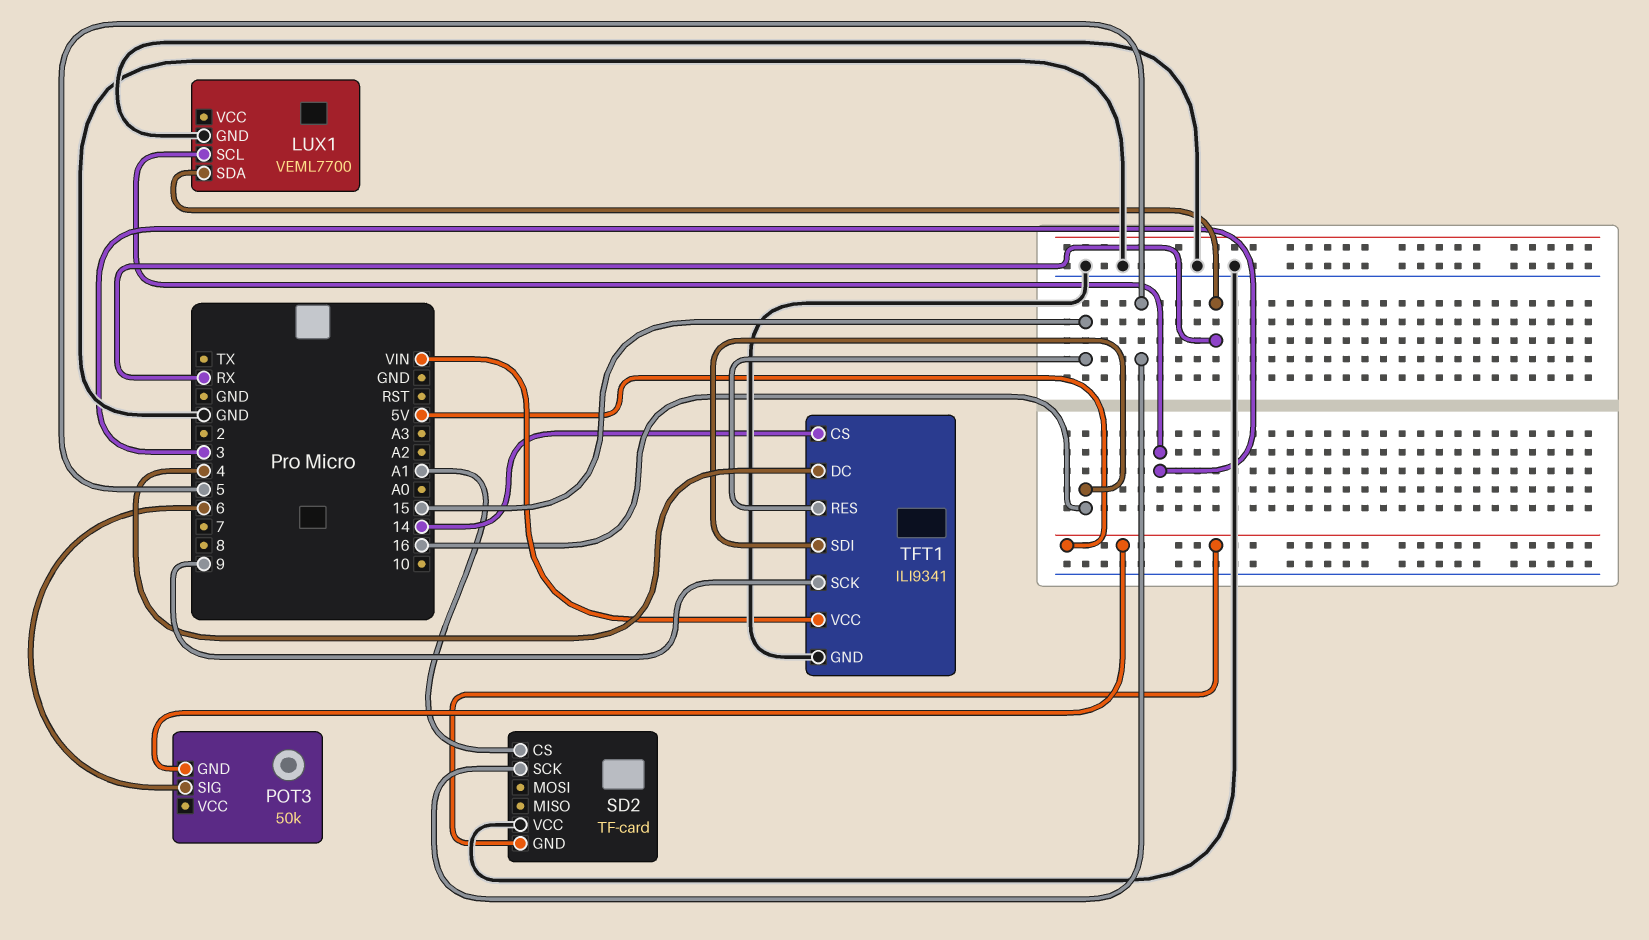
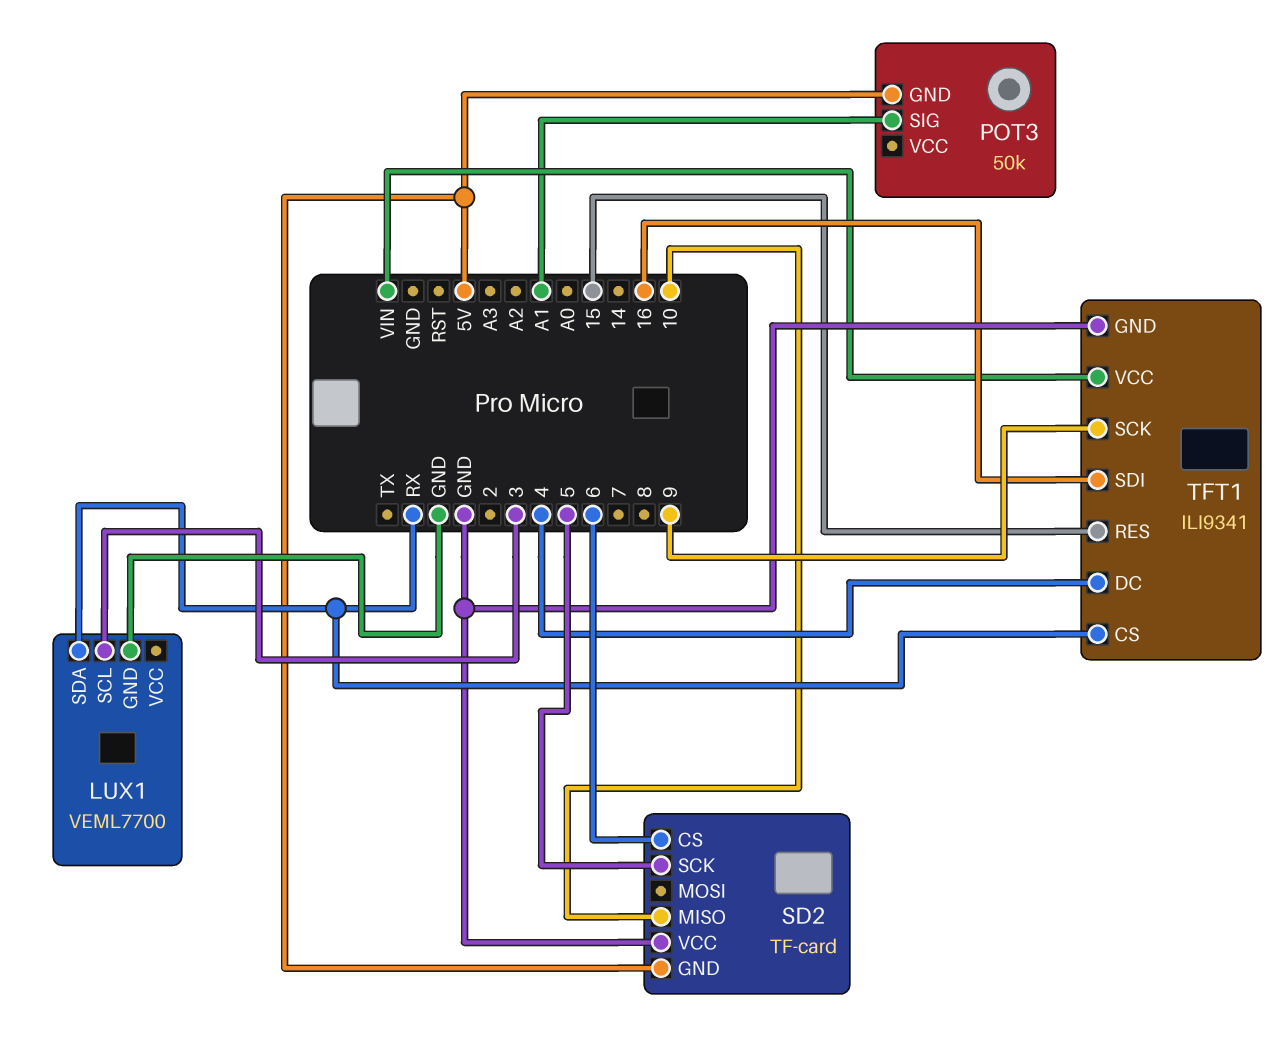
POT3 pin SIG: 6 -> A1
SD2 pin CS: A1 -> 6
SD2 pin MISO: none -> 10
TFT1 pin CS: 14 -> RX

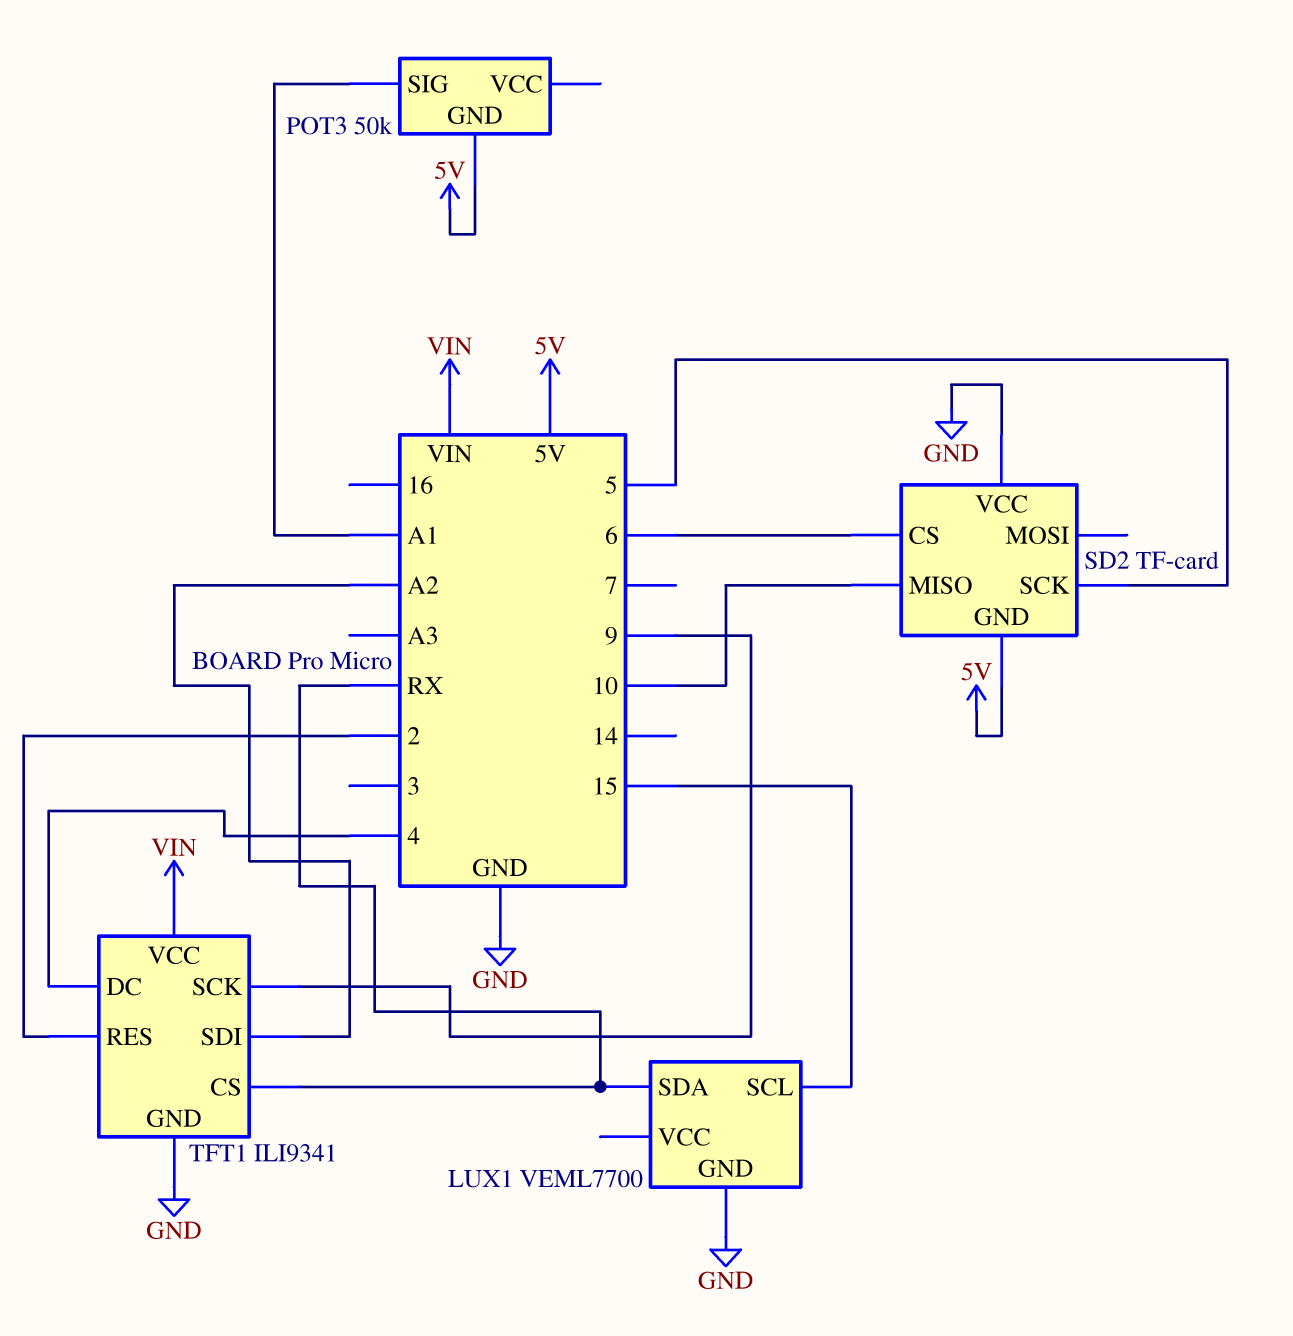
LUX1 pin SCL: 3 -> 15
TFT1 pin RES: 15 -> 2
TFT1 pin SDI: 16 -> A2

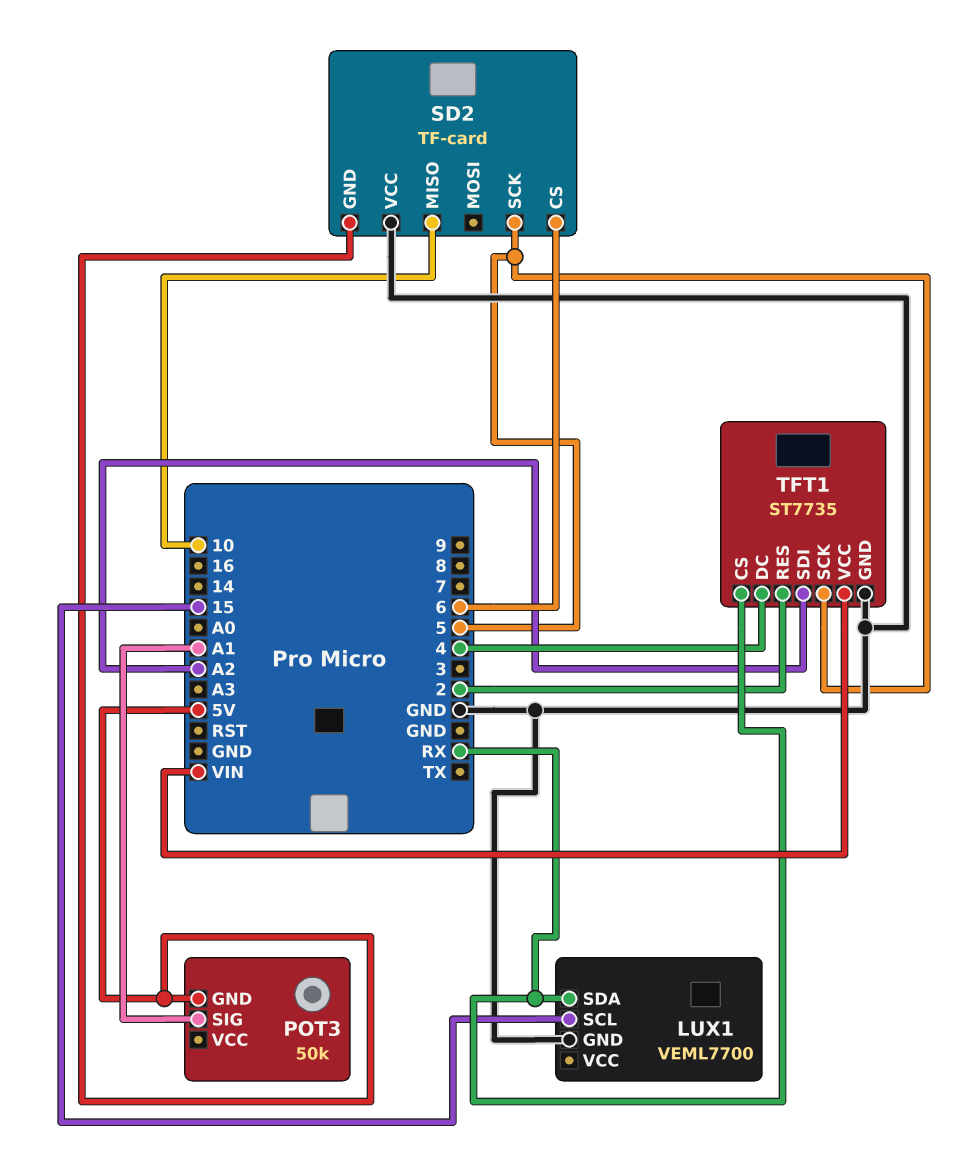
TFT1: ILI9341 -> ST7735
TFT1 pin SCK: 9 -> 5

